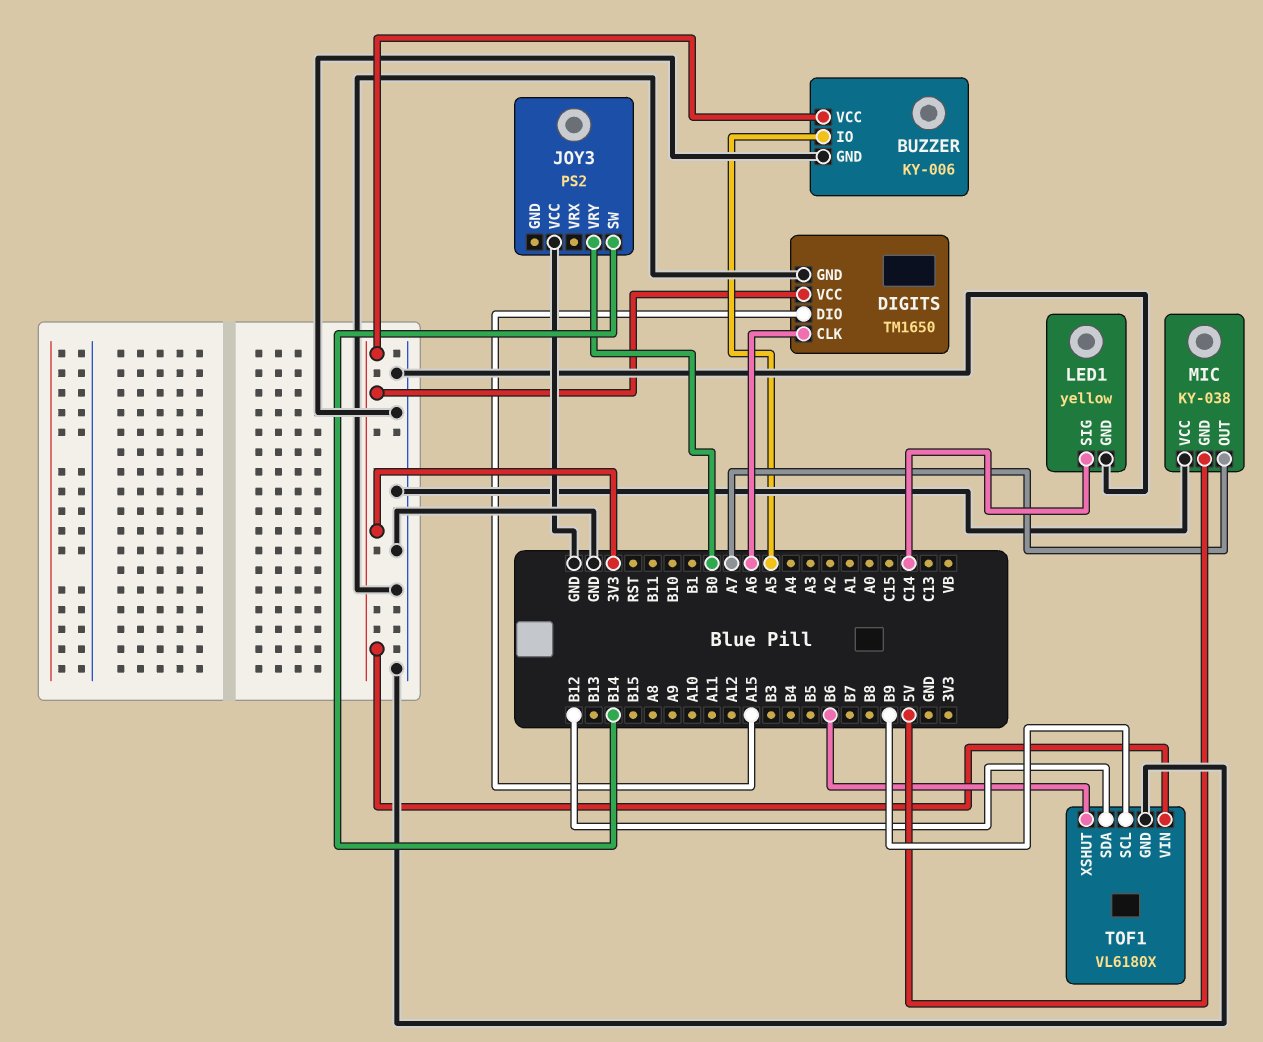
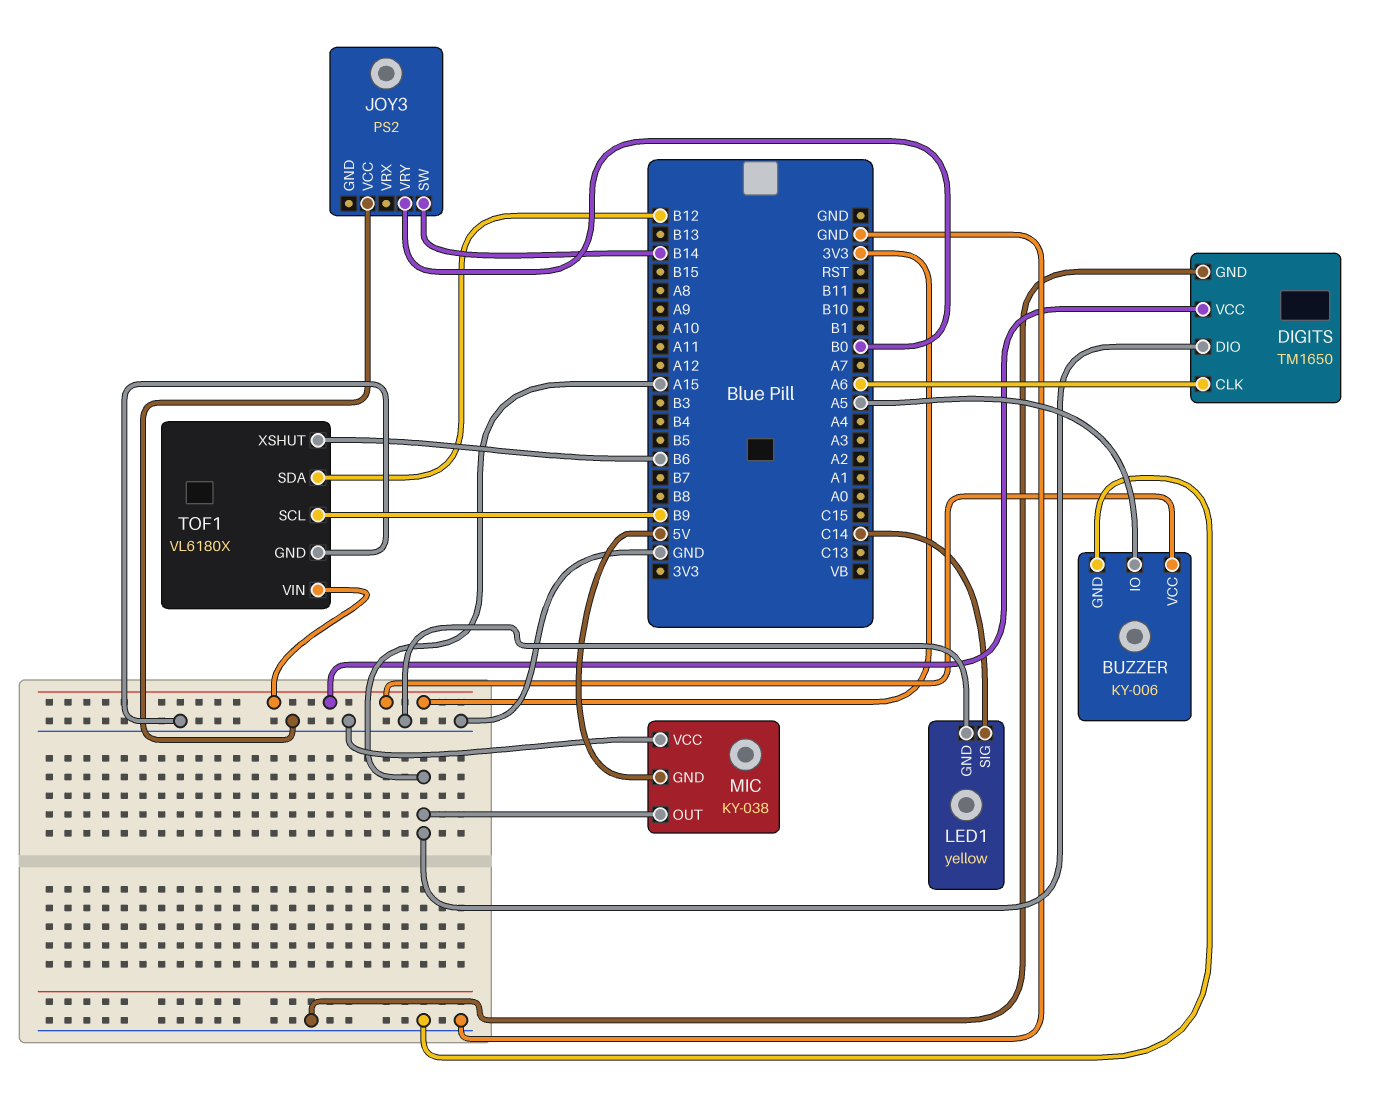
MIC pin OUT: A7 -> A15

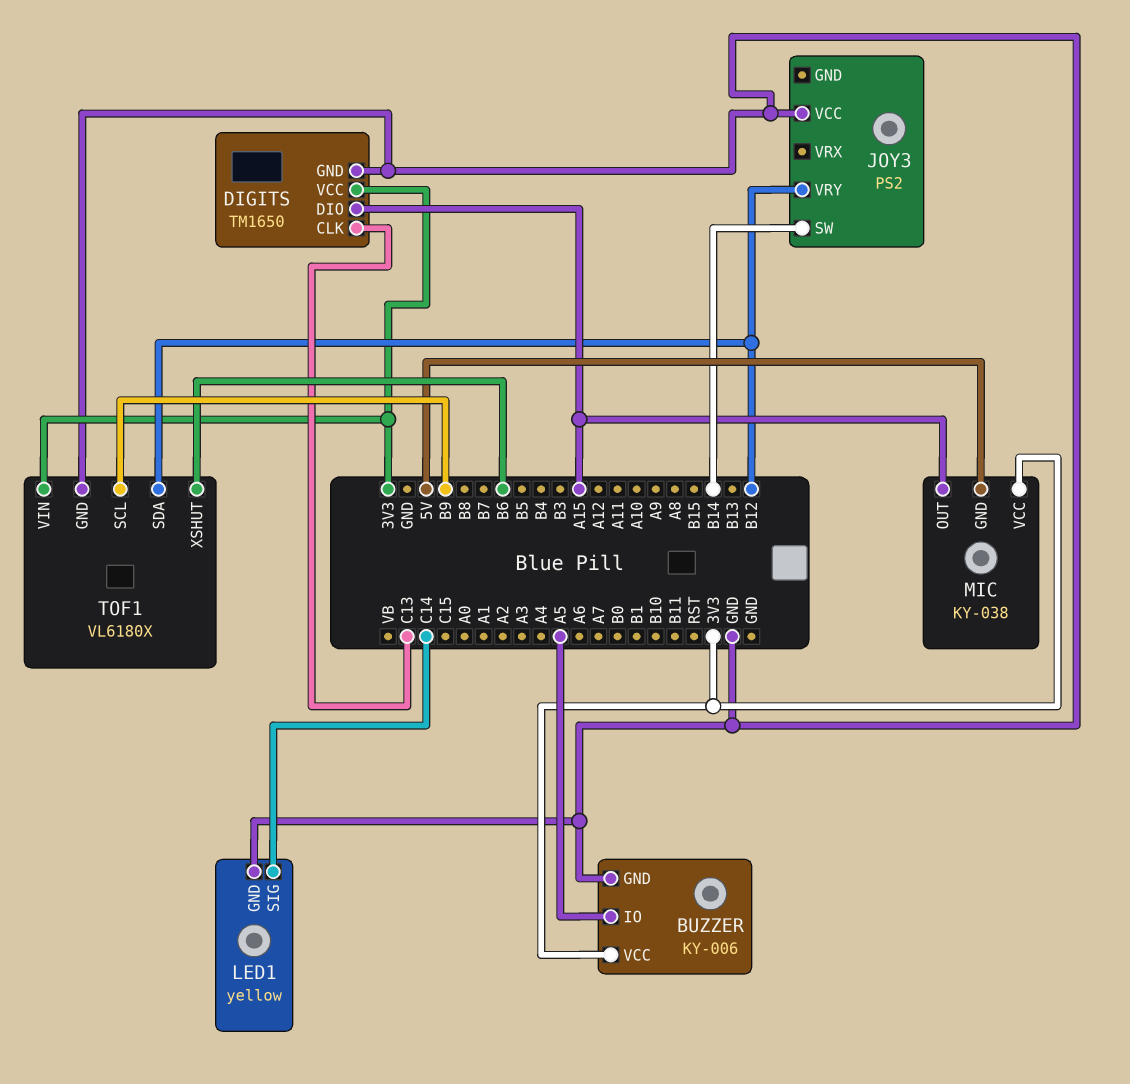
DIGITS pin CLK: A6 -> C13
JOY3 pin VRY: B0 -> B12
MIC pin VCC: GND -> 3V3

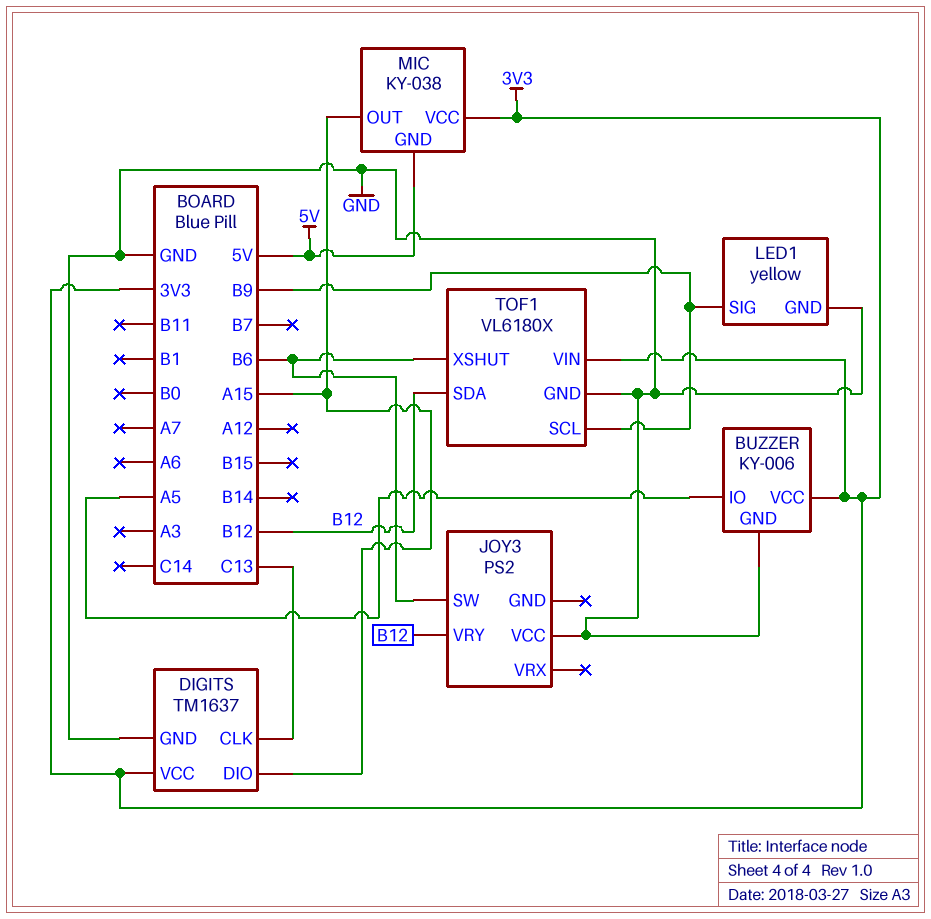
DIGITS: TM1650 -> TM1637
JOY3 pin SW: B14 -> B6
LED1 pin SIG: C14 -> B9

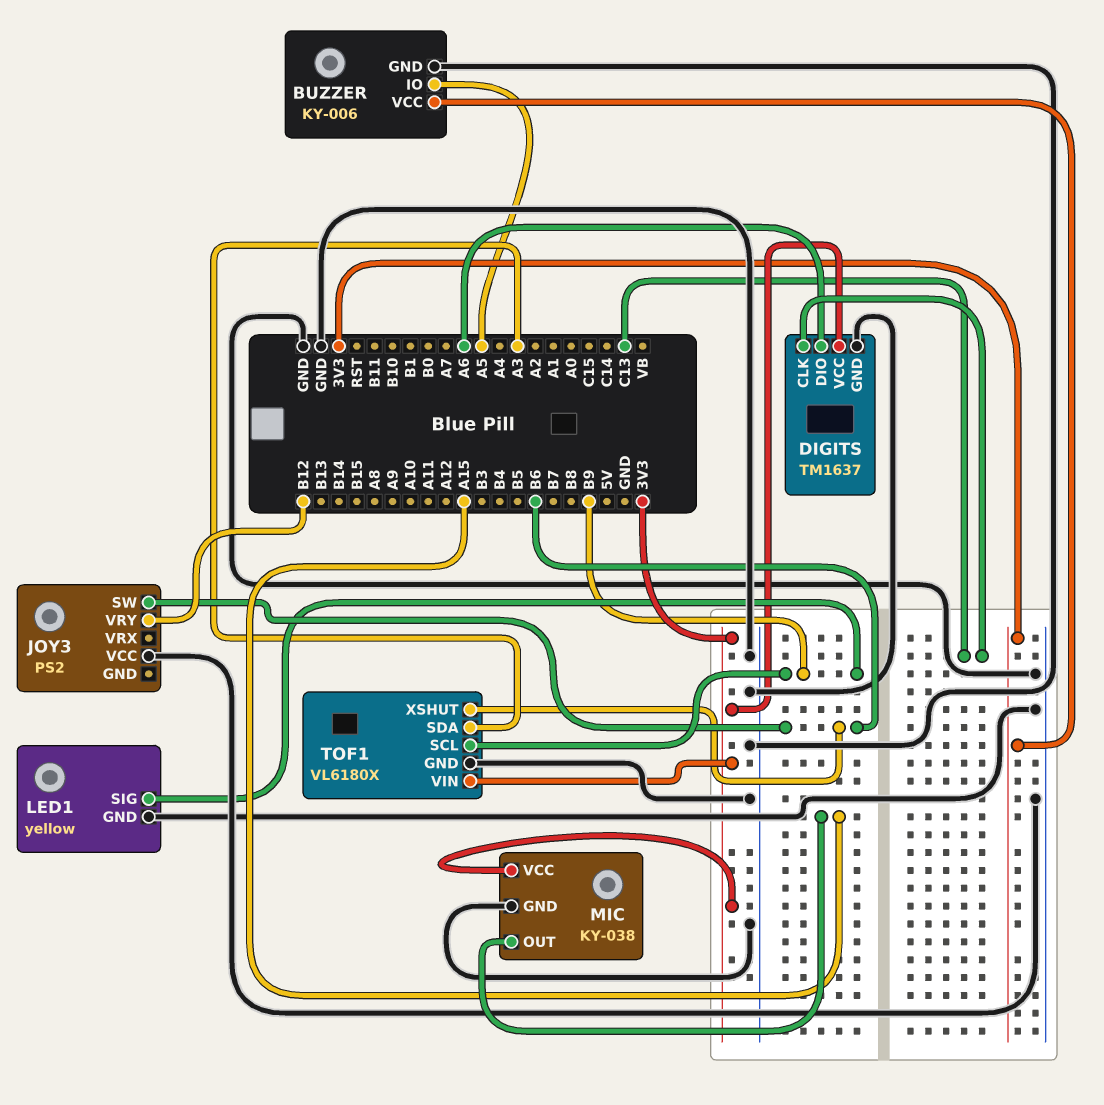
DIGITS pin DIO: A15 -> A6
MIC pin GND: 5V -> GND
TOF1 pin SDA: B12 -> A3

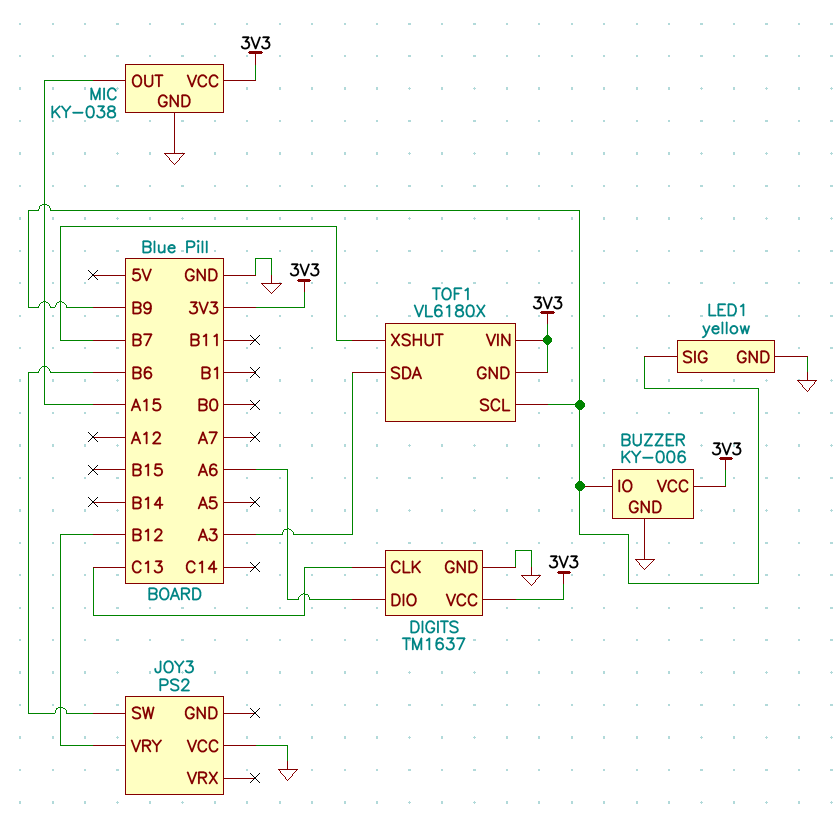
BUZZER pin IO: A5 -> B9
TOF1 pin GND: GND -> 3V3
TOF1 pin XSHUT: B6 -> B7

